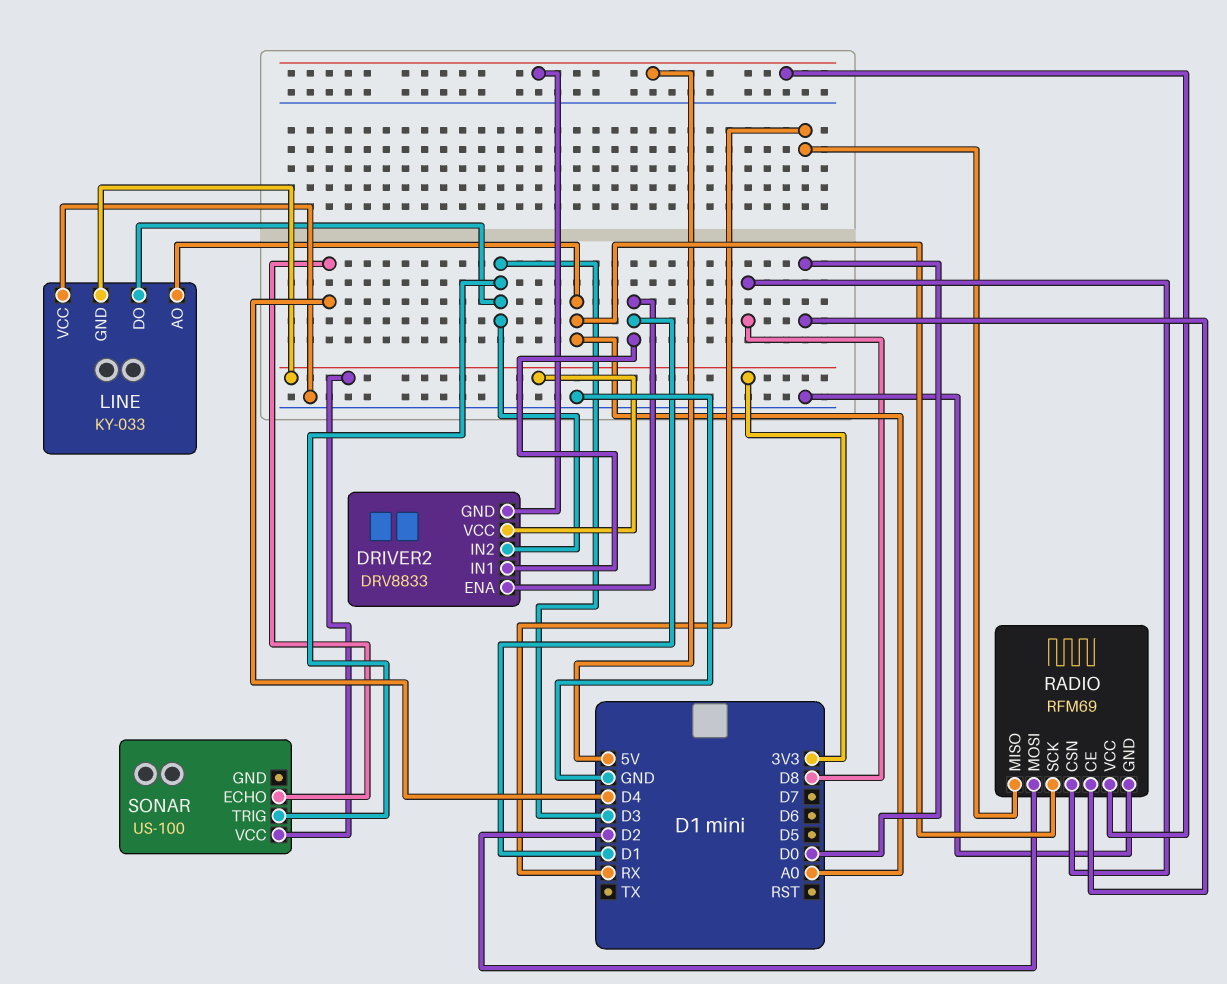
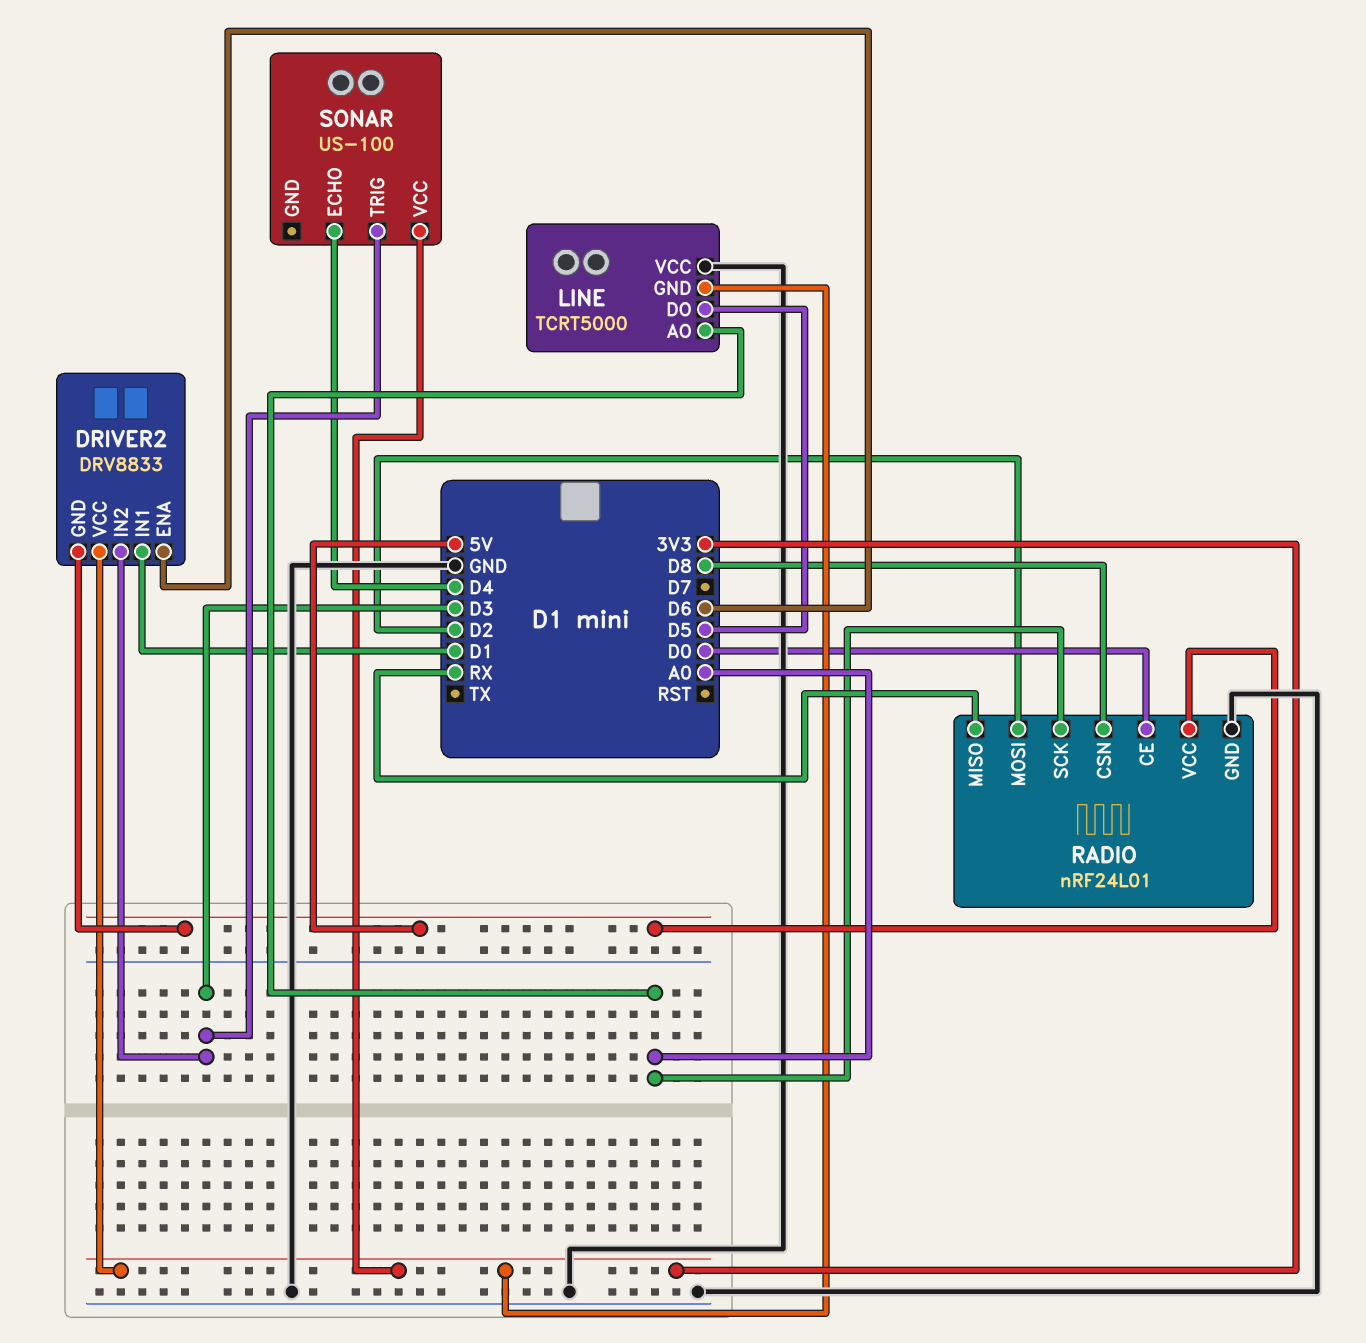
DRIVER2 pin ENA: D1 -> D6
LINE: KY-033 -> TCRT5000
LINE pin DO: D3 -> D5
RADIO: RFM69 -> nRF24L01

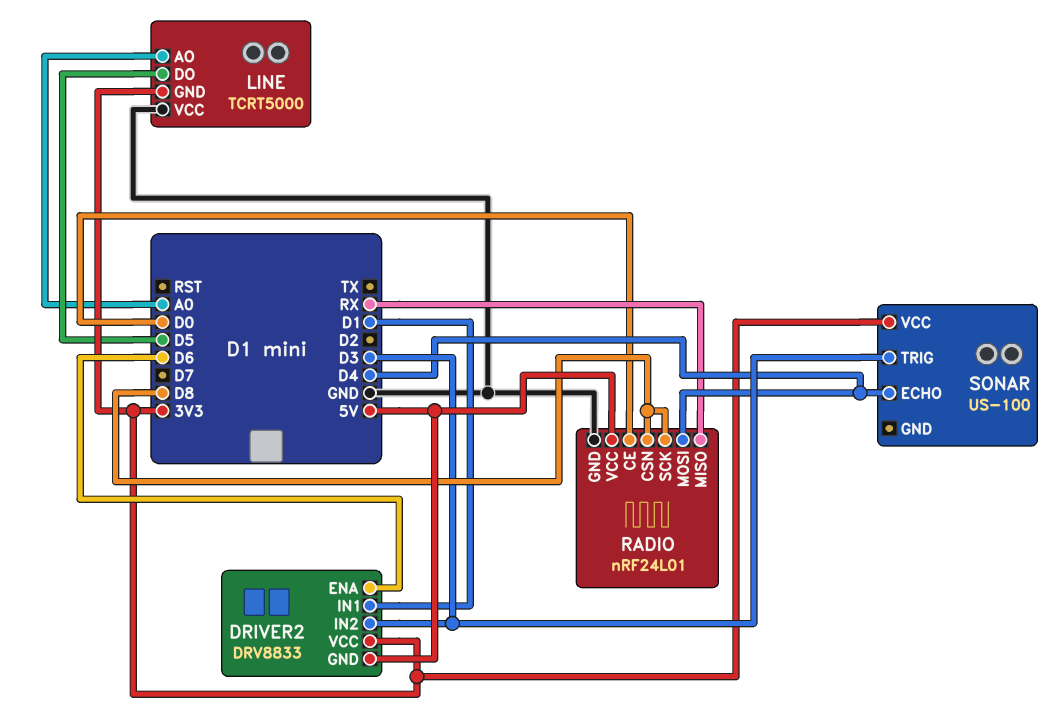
RADIO pin MOSI: D2 -> D4
RADIO pin SCK: A0 -> D8

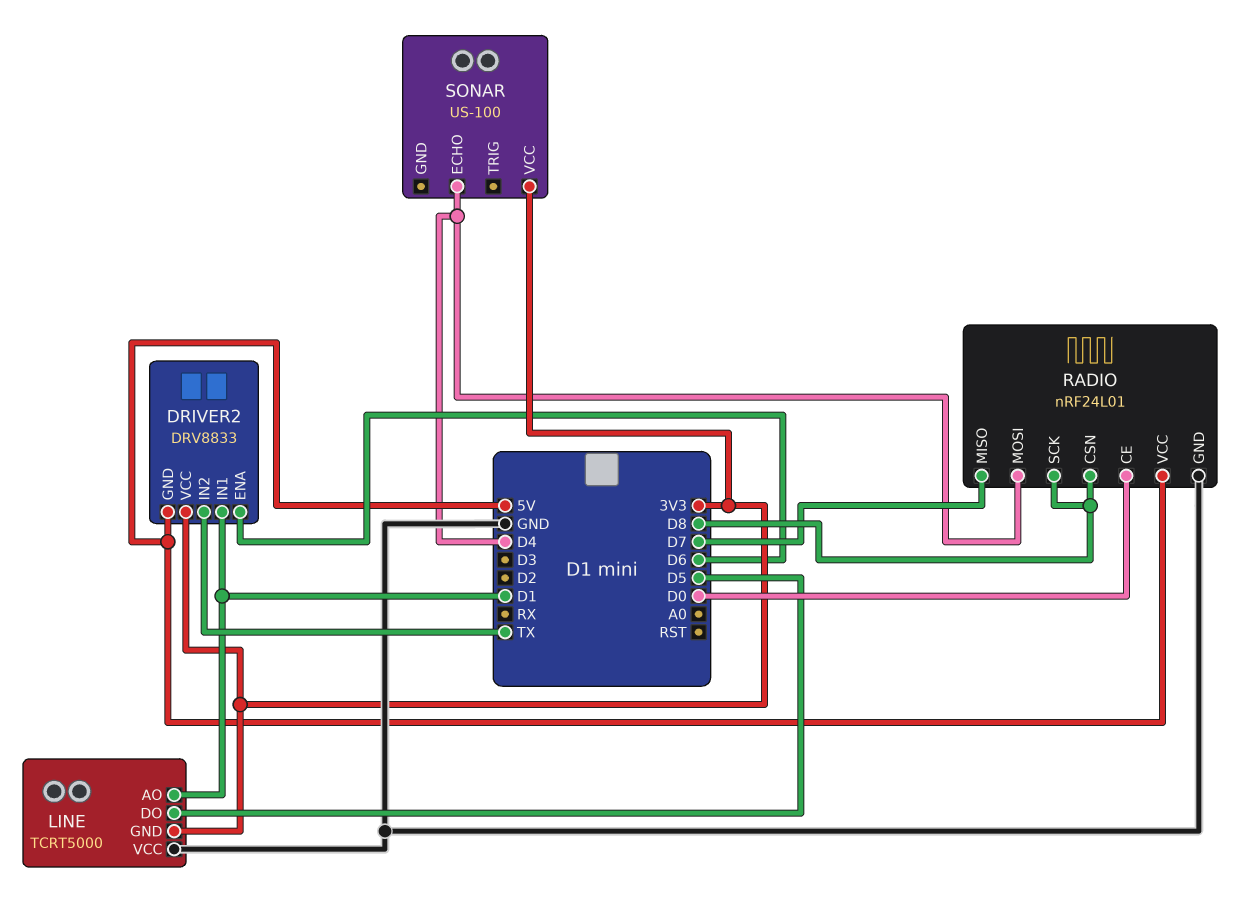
DRIVER2 pin IN2: D3 -> TX
LINE pin AO: A0 -> D1
RADIO pin MISO: RX -> D7
SONAR pin TRIG: D3 -> none

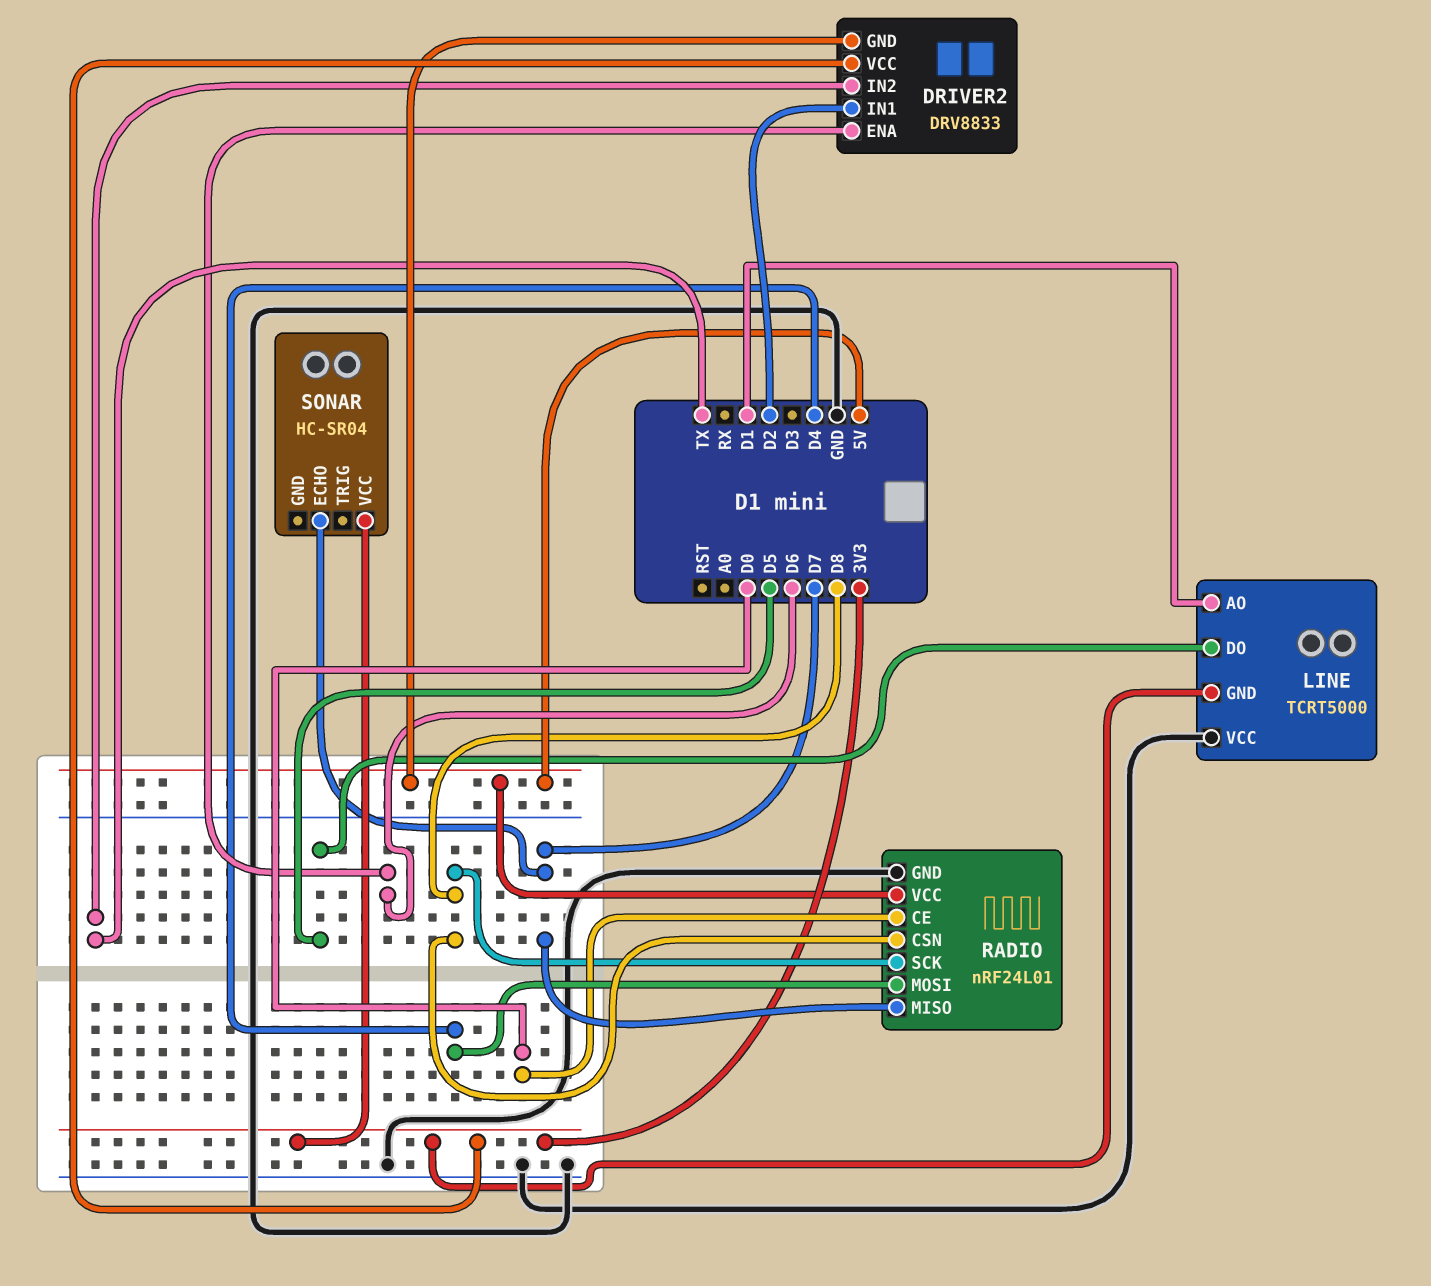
DRIVER2 pin IN1: D1 -> D2
SONAR: US-100 -> HC-SR04
SONAR pin ECHO: D4 -> D7

